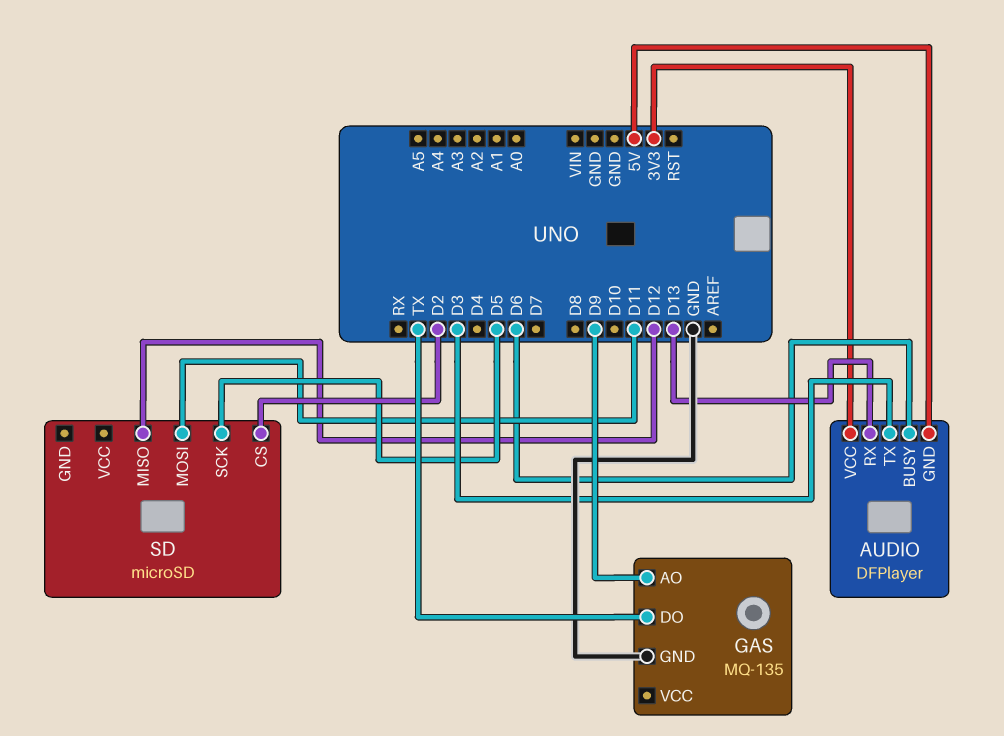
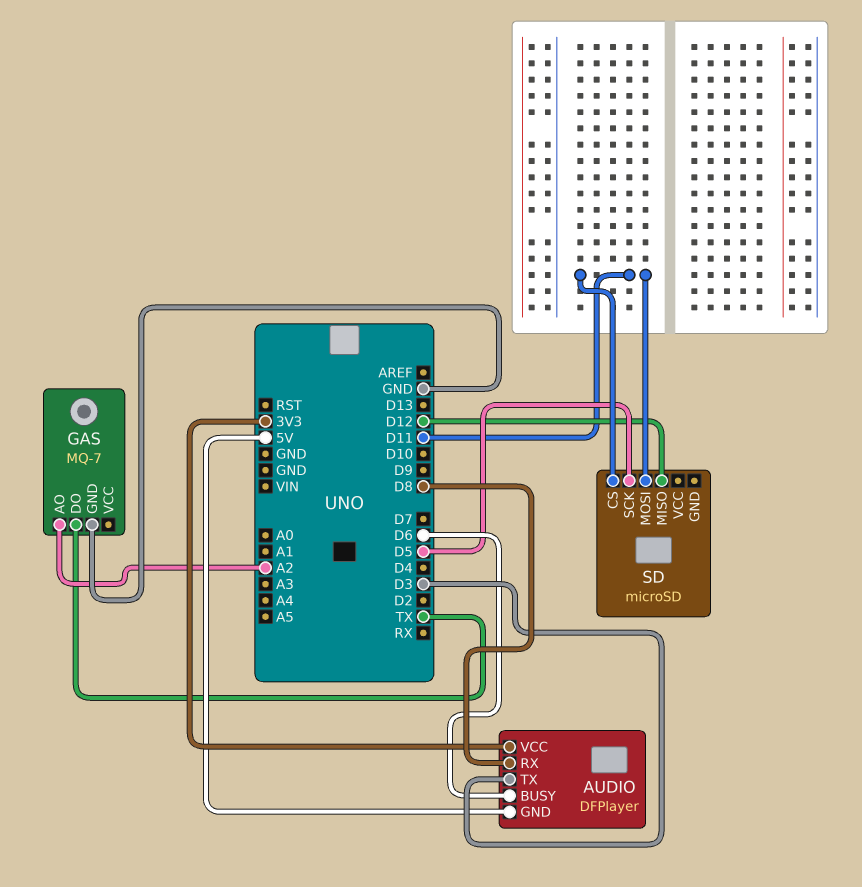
AUDIO pin RX: D13 -> D8
GAS: MQ-135 -> MQ-7
GAS pin AO: D9 -> A2
SD pin CS: D2 -> D11

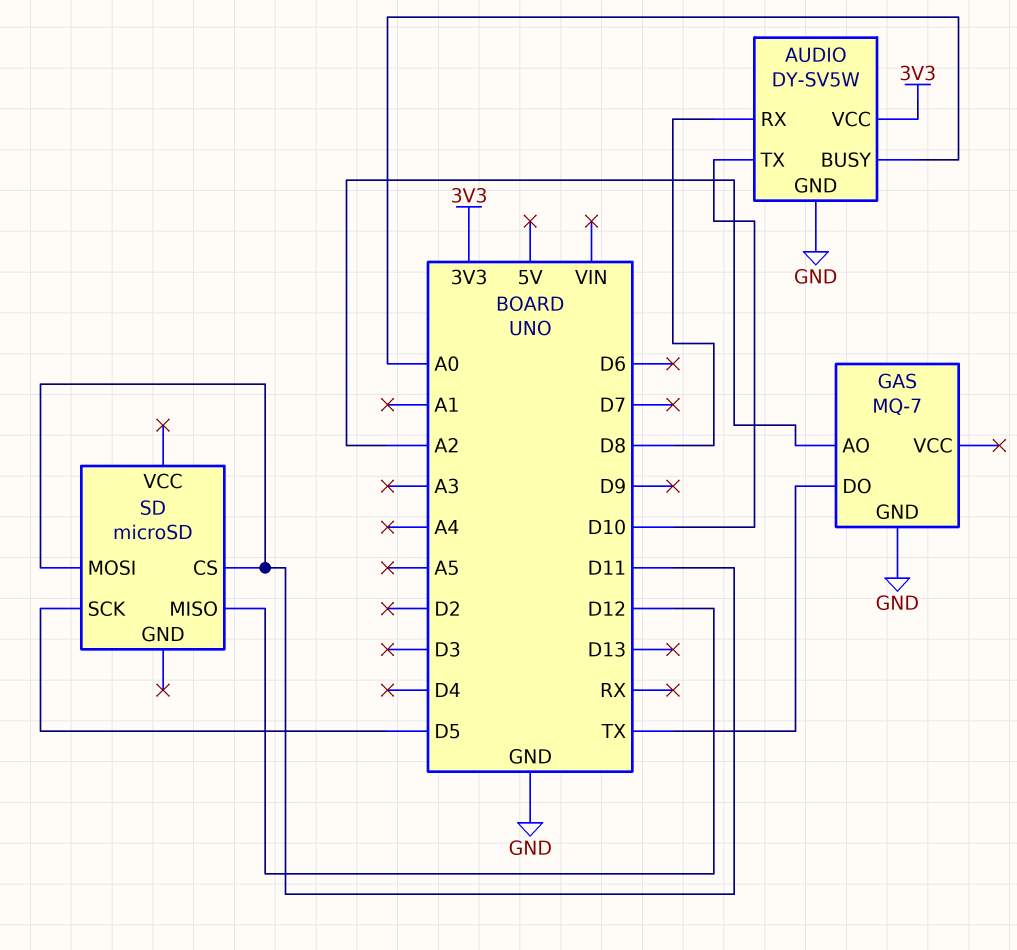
AUDIO: DFPlayer -> DY-SV5W
AUDIO pin BUSY: D6 -> A0
AUDIO pin GND: 5V -> GND
AUDIO pin TX: D3 -> D10

